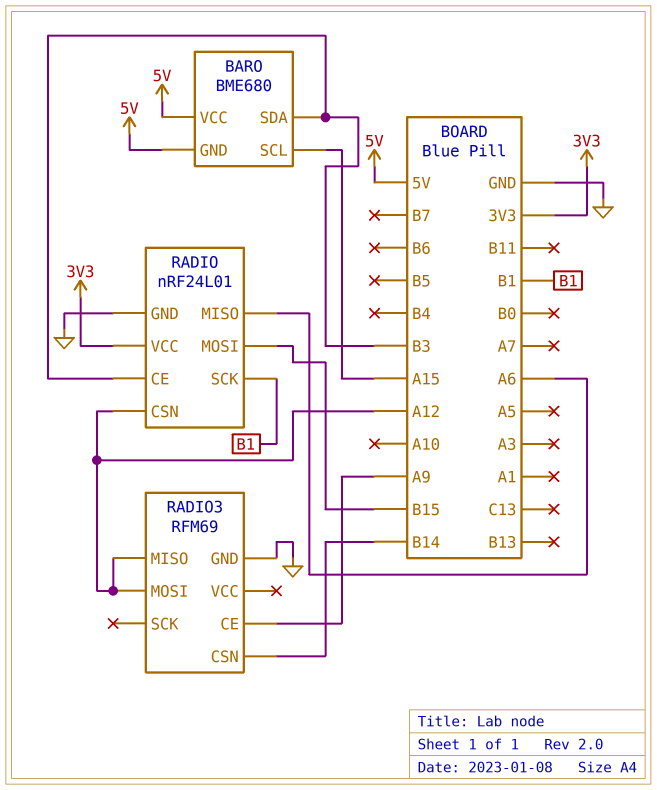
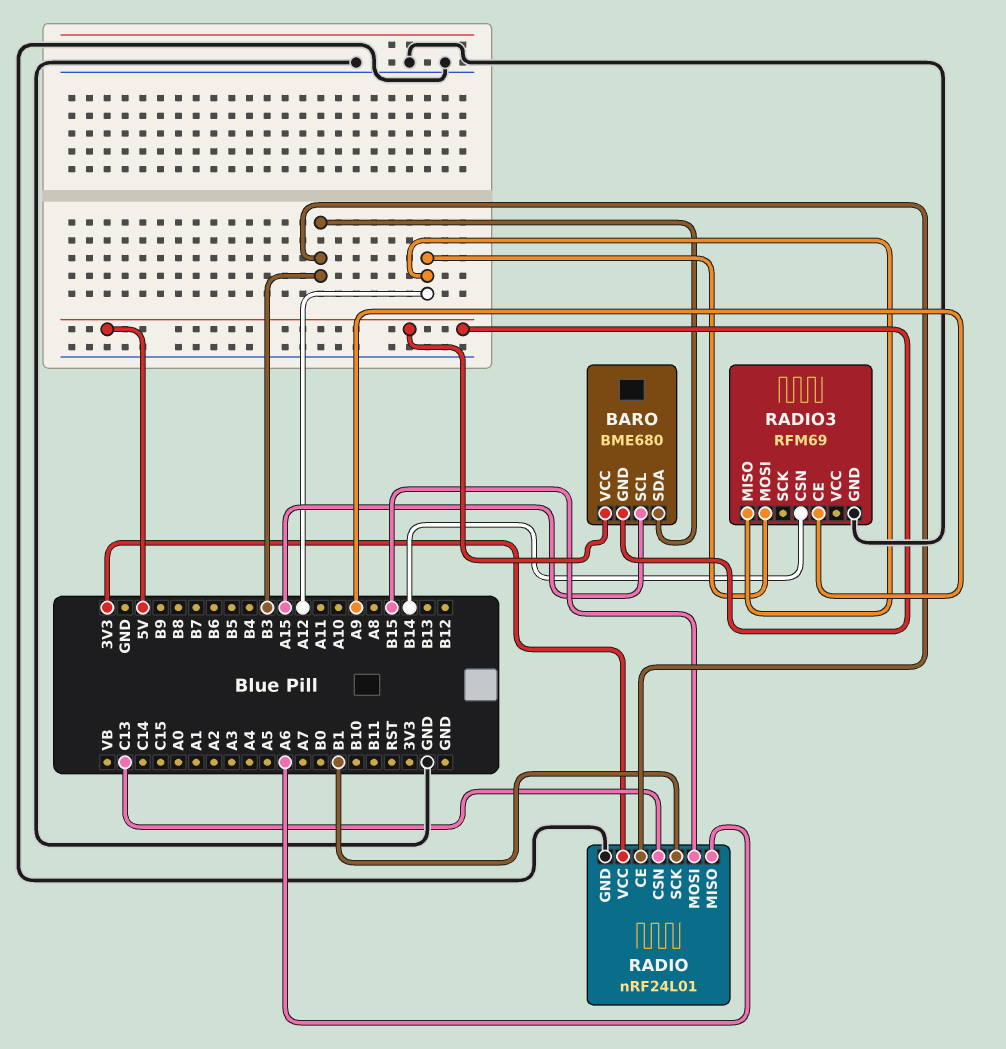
RADIO pin CSN: A12 -> C13

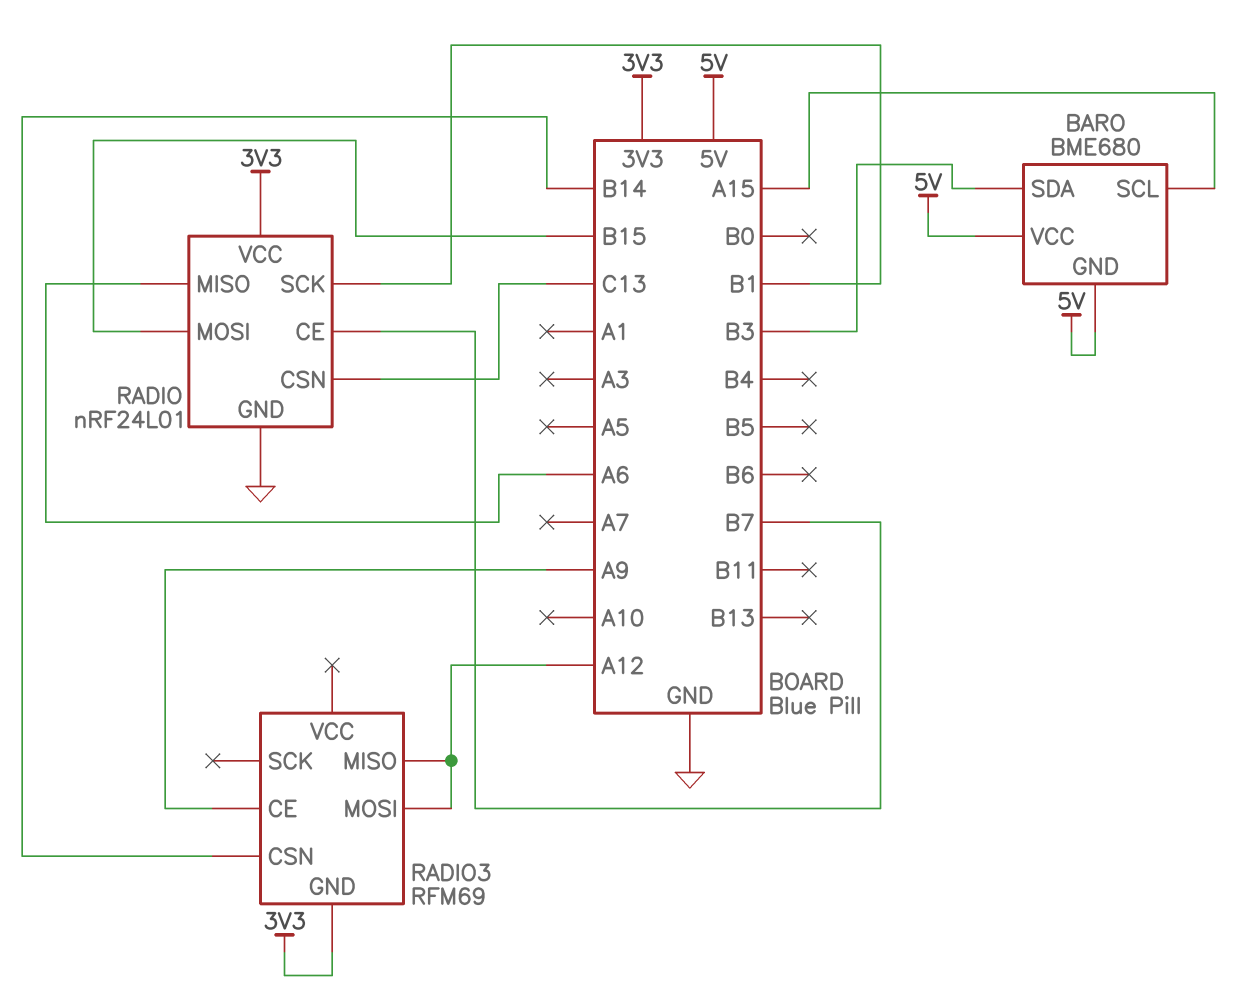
RADIO pin CE: B3 -> B7
RADIO3 pin GND: GND -> 3V3

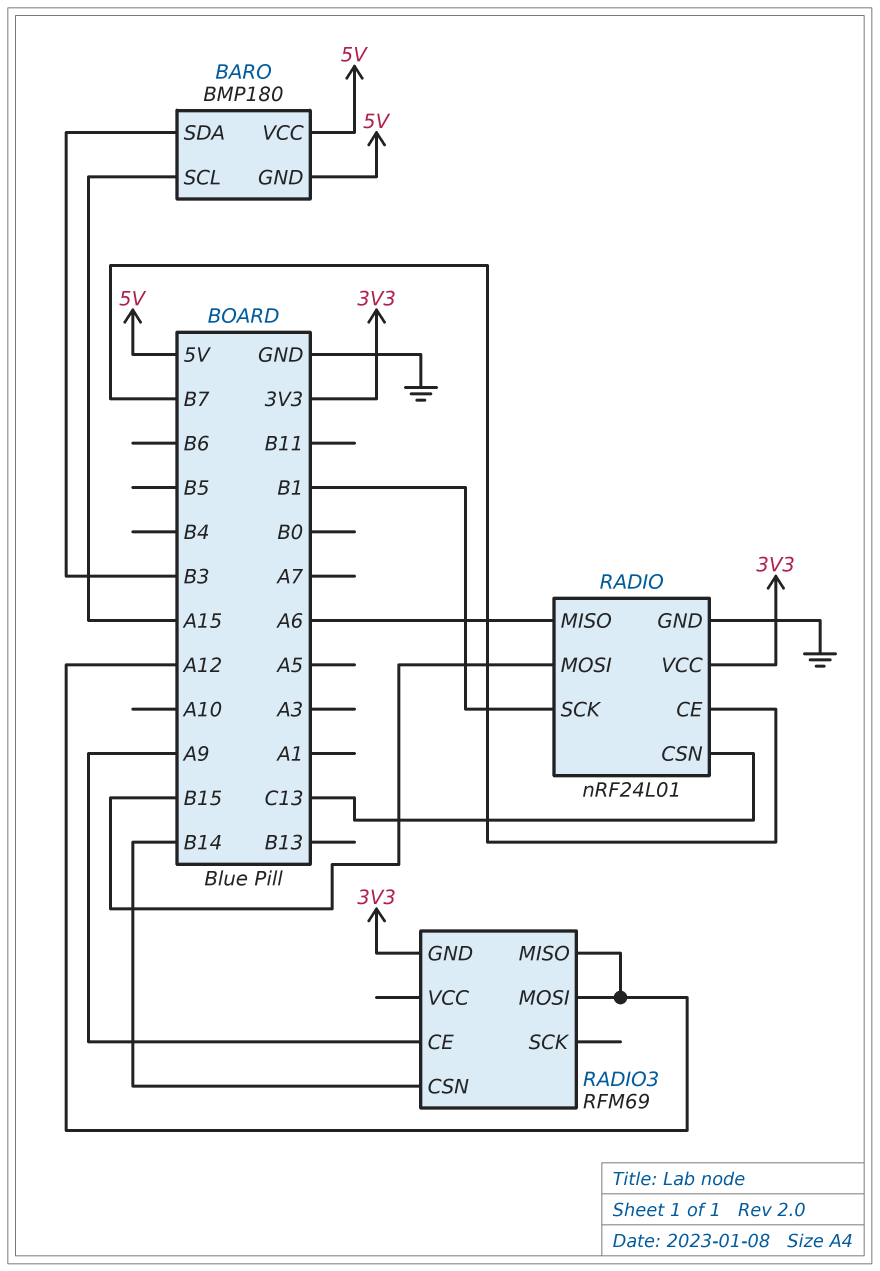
BARO: BME680 -> BMP180

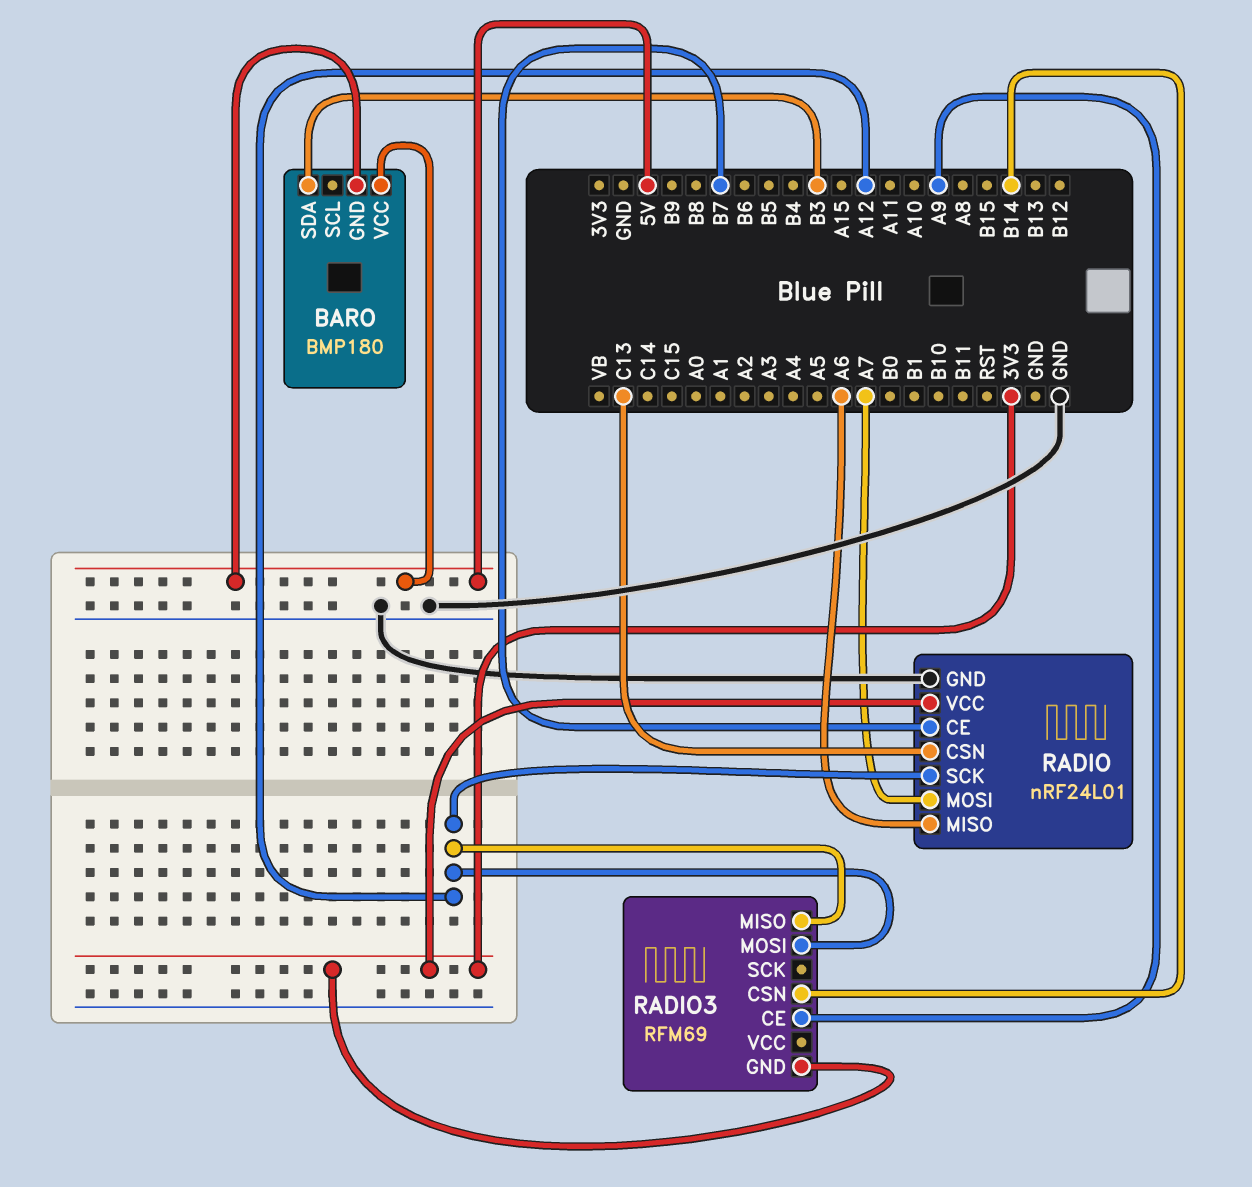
BARO pin SCL: A15 -> none
RADIO pin MOSI: B15 -> A7
RADIO pin SCK: B1 -> A12

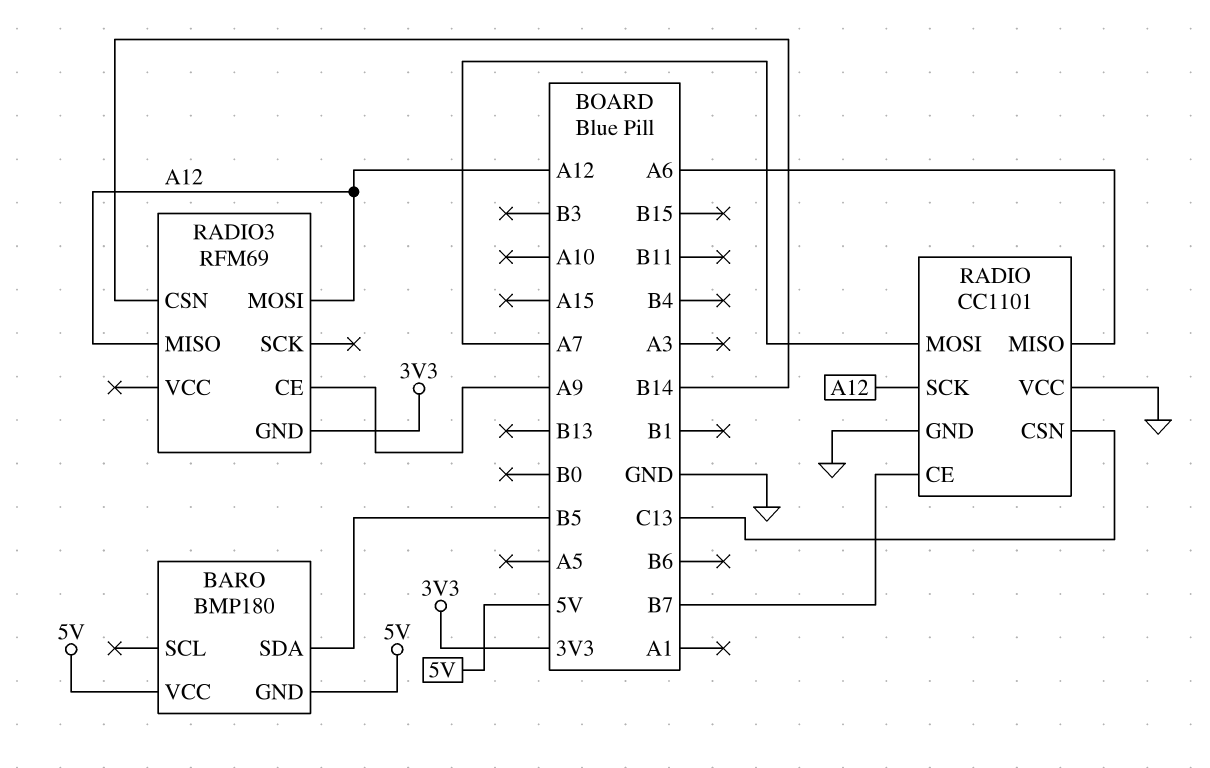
BARO pin SDA: B3 -> B5
RADIO: nRF24L01 -> CC1101
RADIO pin VCC: 3V3 -> GND

